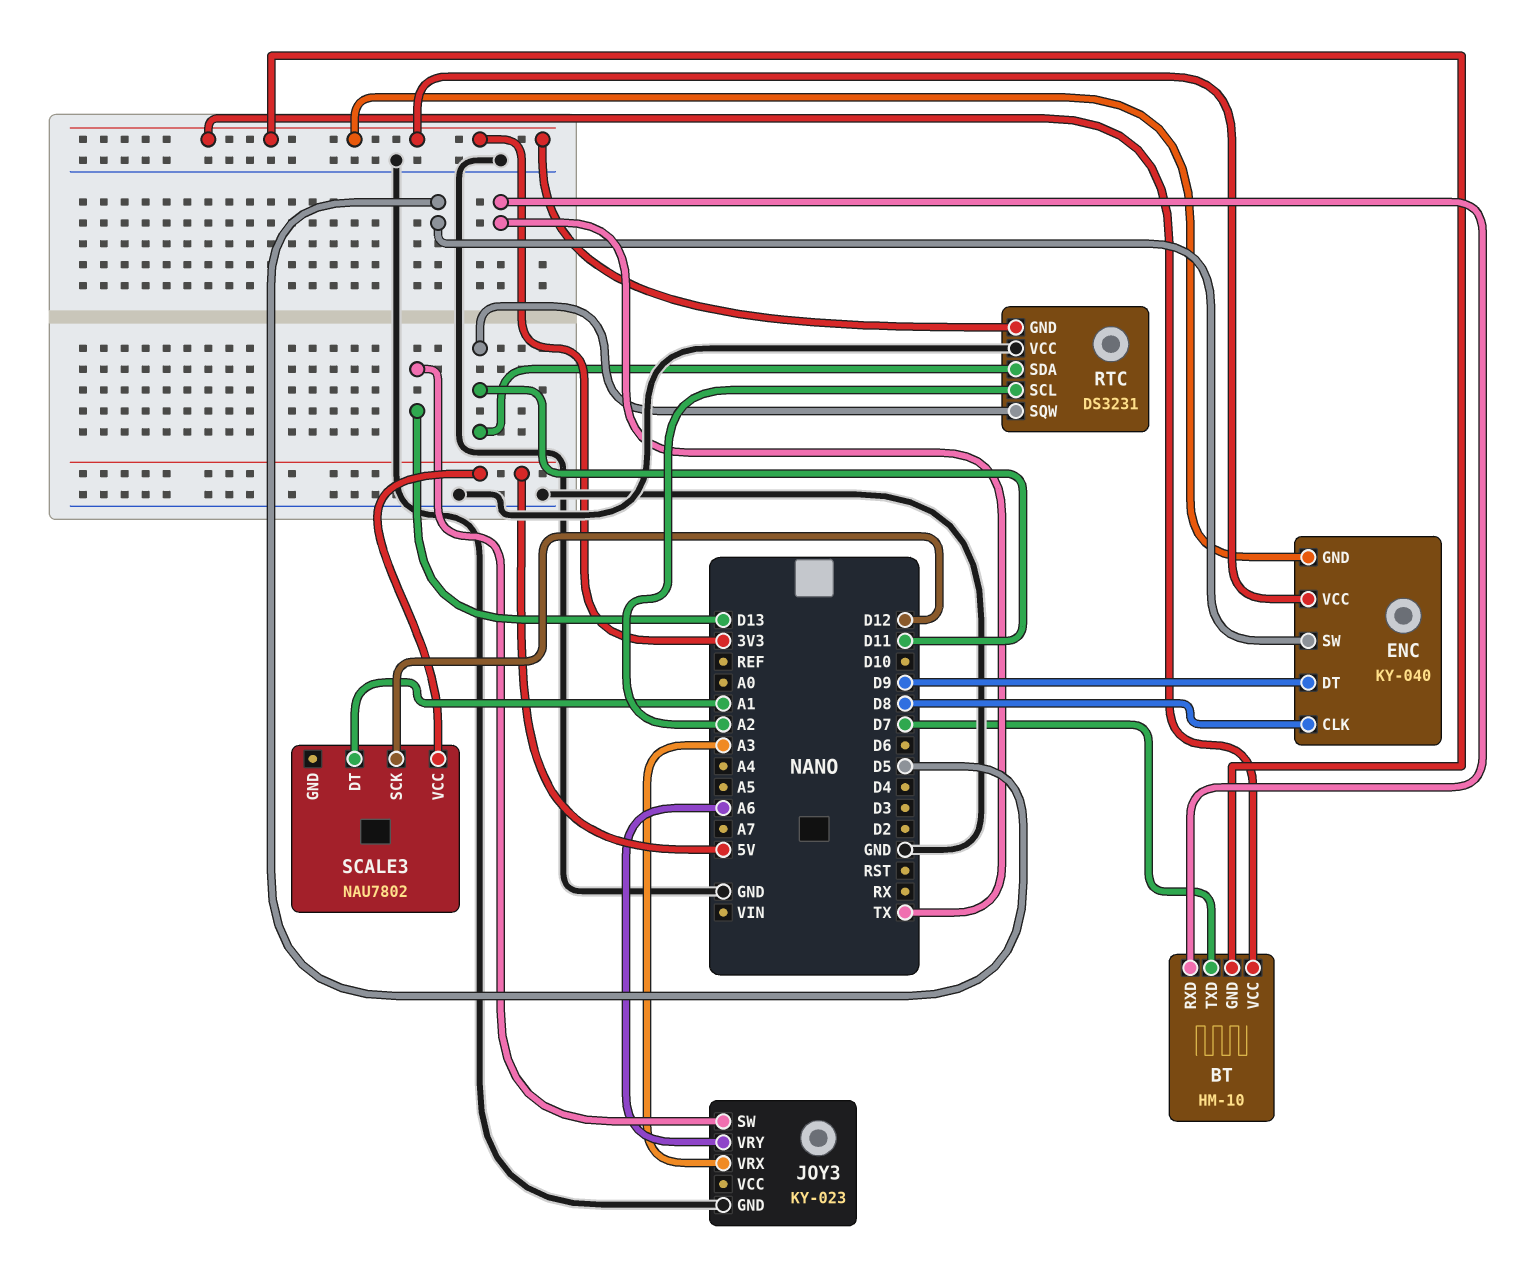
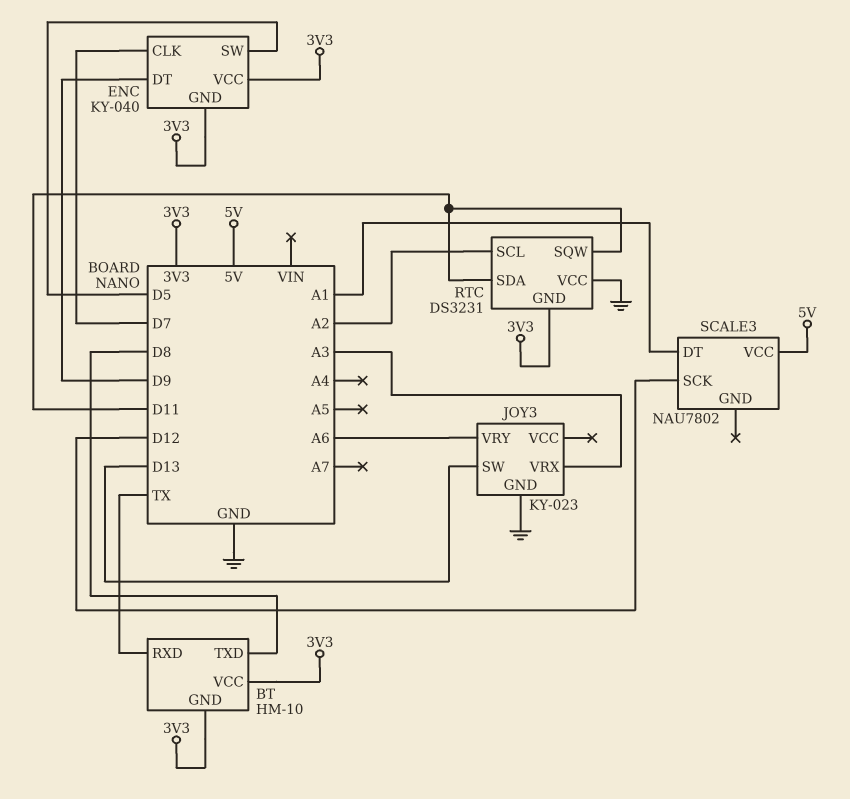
BT pin TXD: D7 -> D8
ENC pin CLK: D8 -> D7

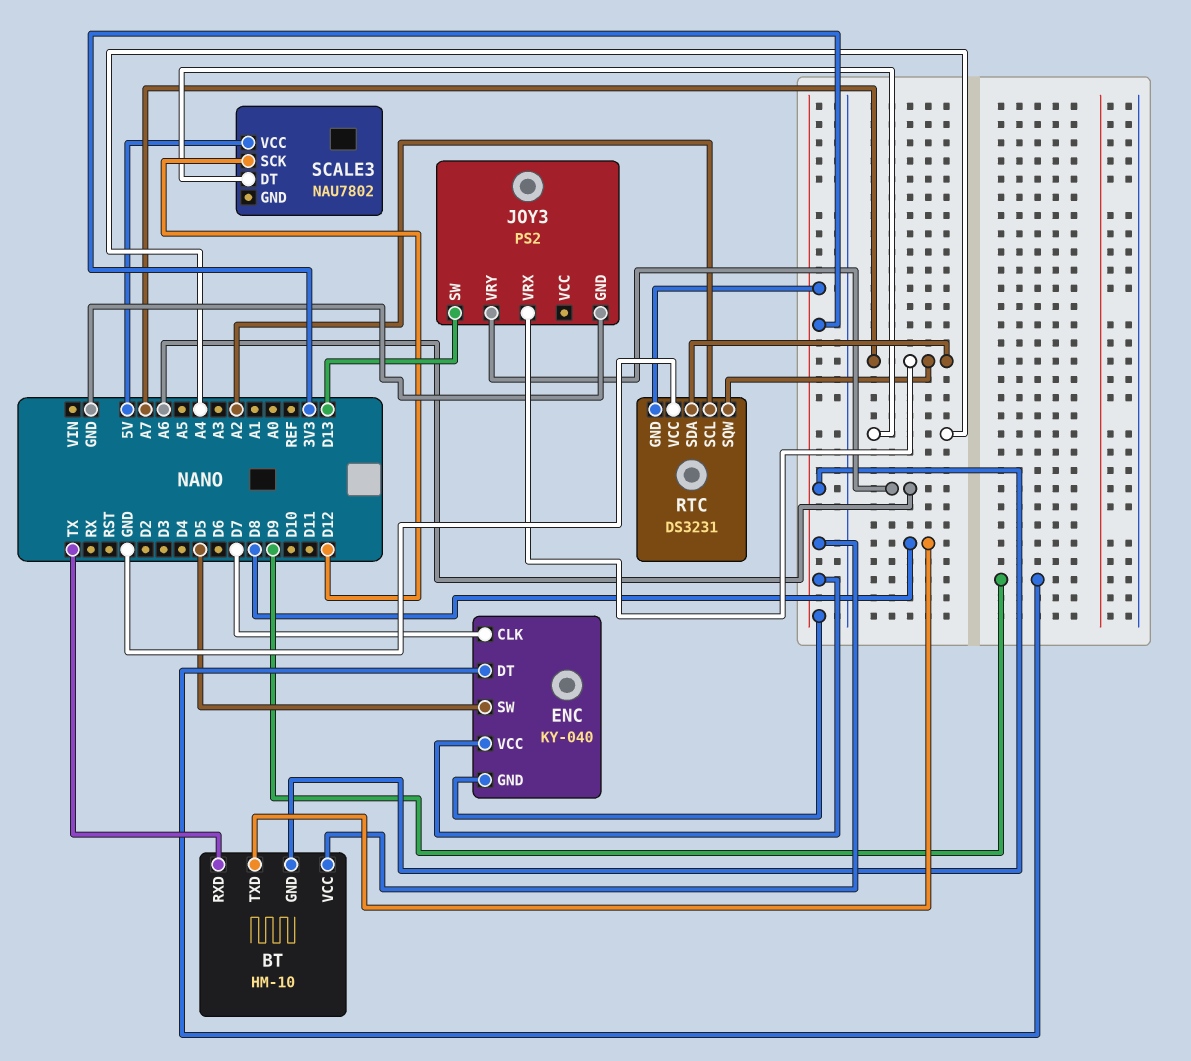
JOY3: KY-023 -> PS2
JOY3 pin VRX: A3 -> A7
RTC pin SDA: D11 -> A7
RTC pin SQW: D11 -> A7
SCALE3 pin DT: A1 -> A4

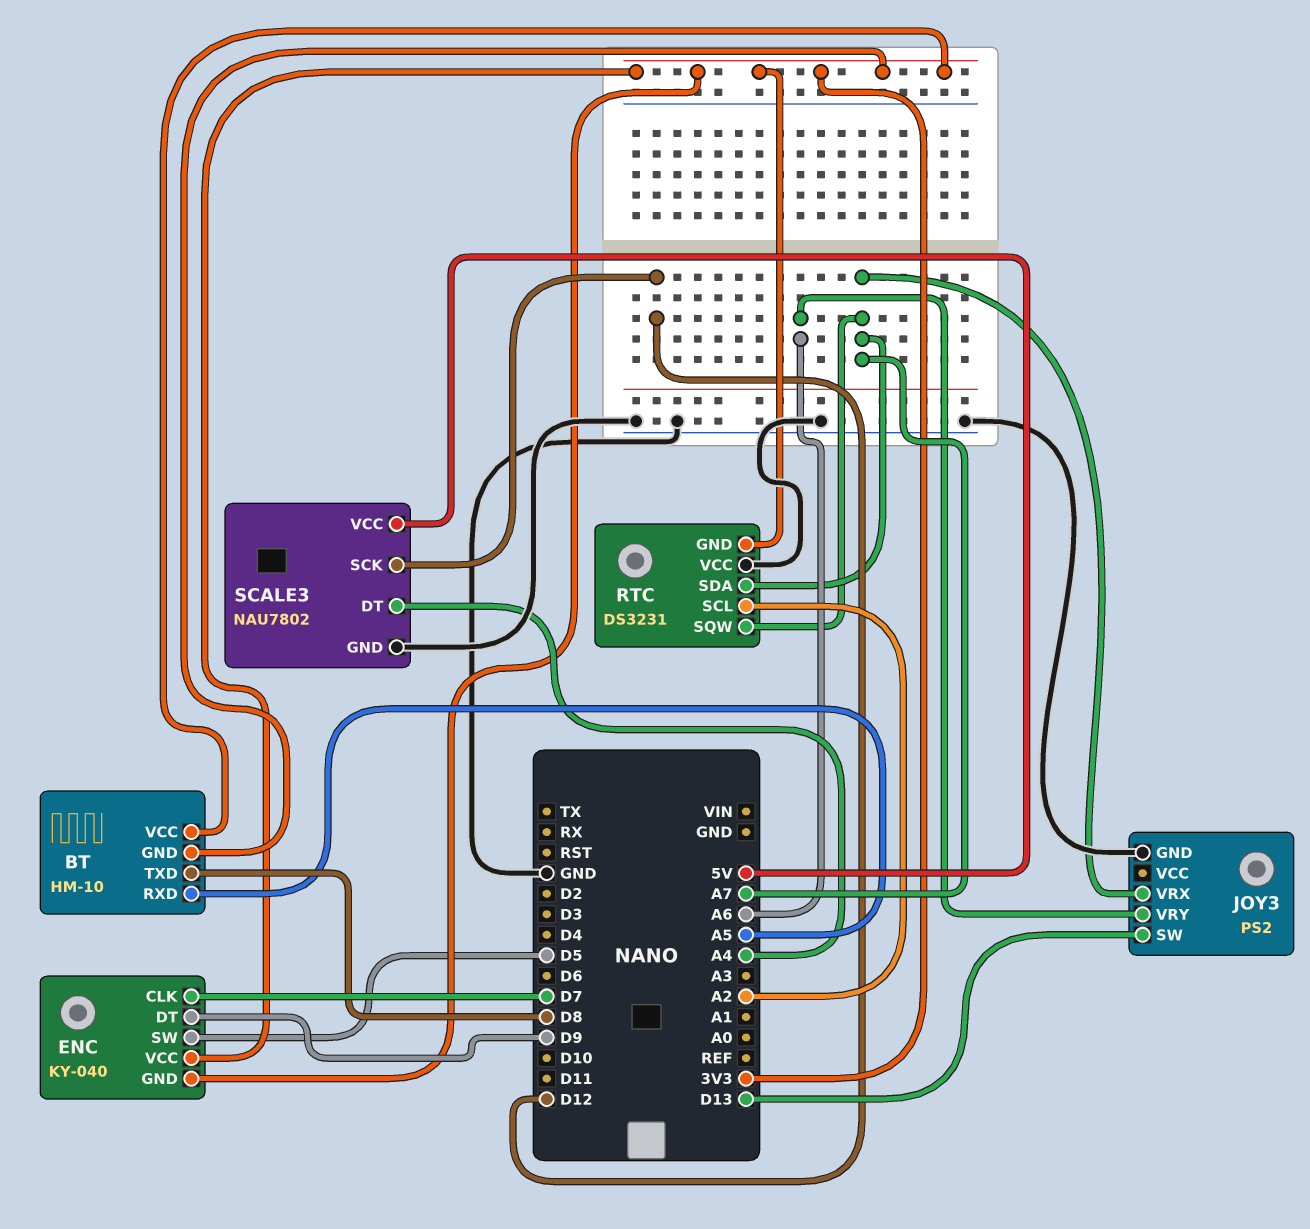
BT pin RXD: TX -> A5
SCALE3 pin GND: none -> GND

